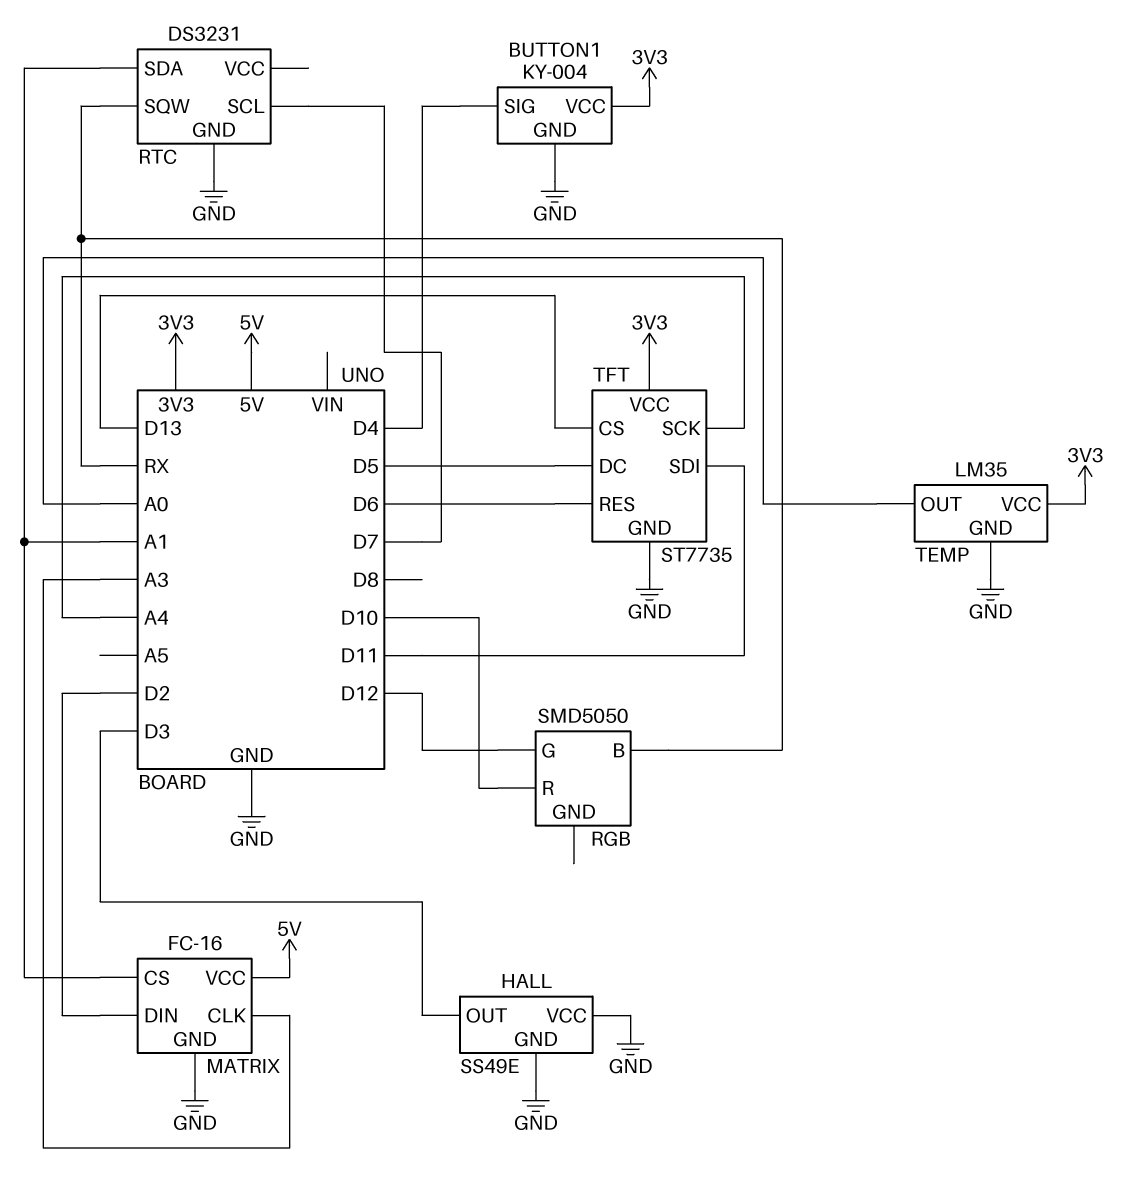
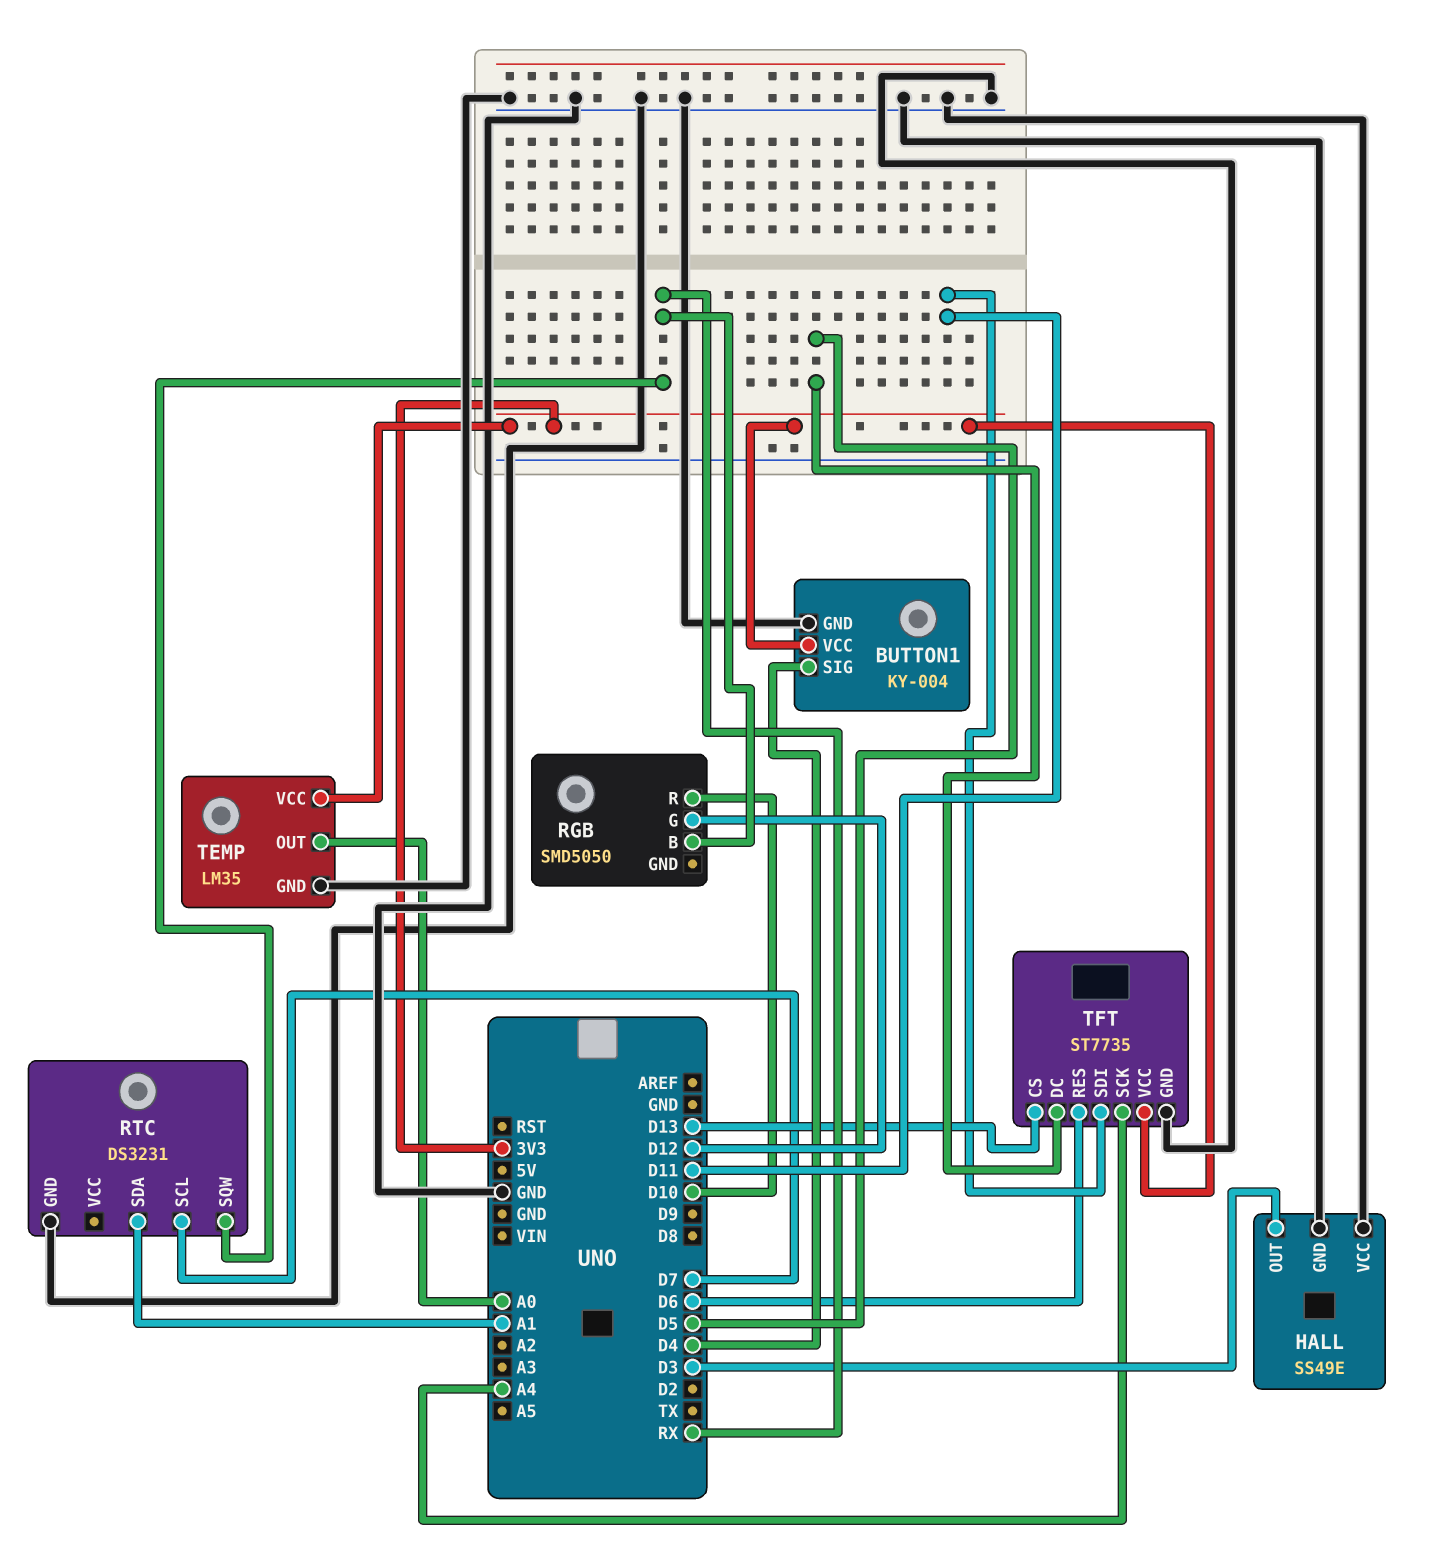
MATRIX: FC-16 -> none
MATRIX pin CLK: A3 -> none
MATRIX pin CS: A1 -> none
MATRIX pin DIN: D2 -> none
MATRIX pin GND: GND -> none
MATRIX pin VCC: 5V -> none

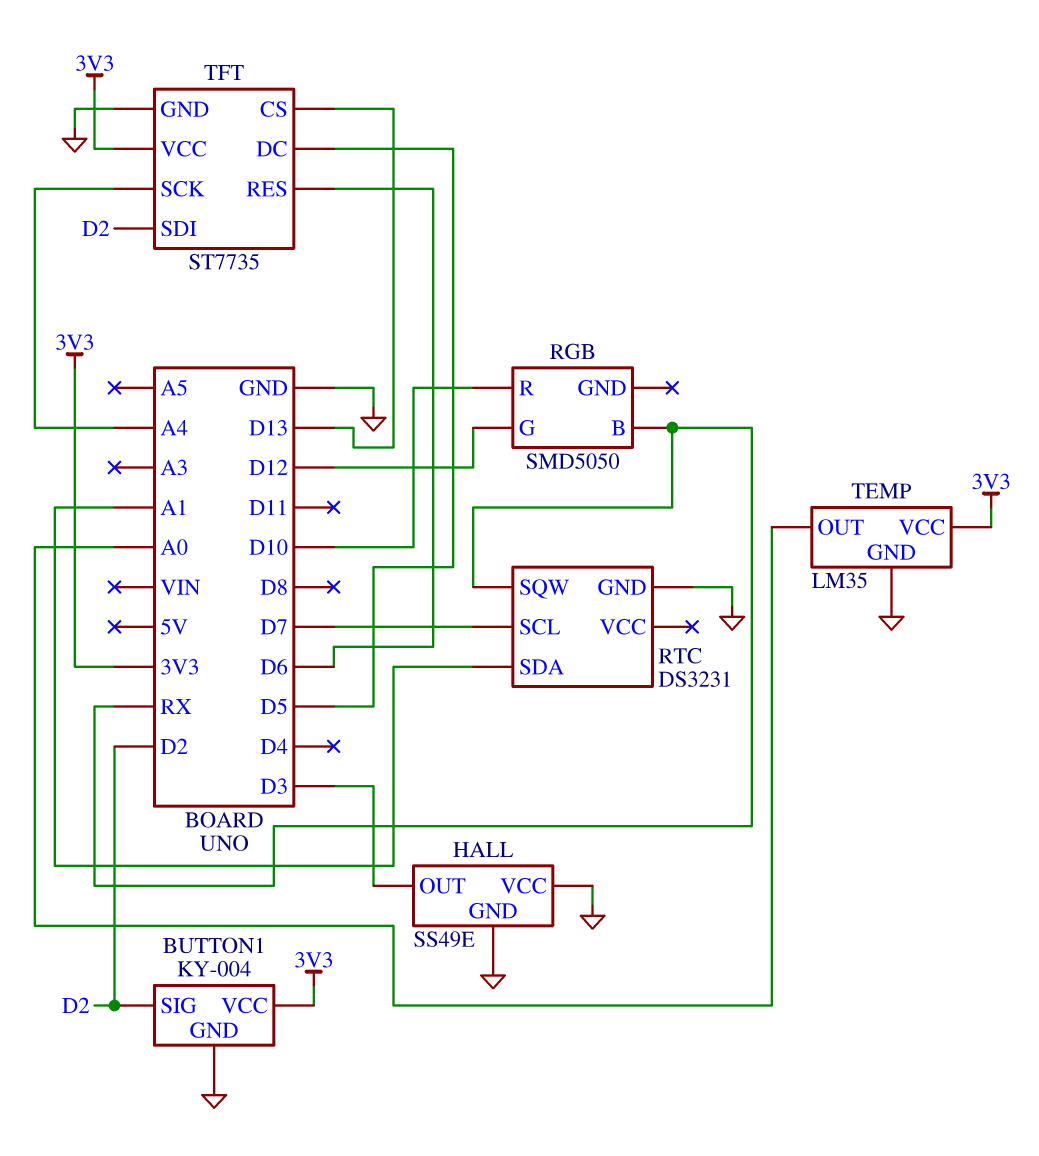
BUTTON1 pin SIG: D4 -> D2
TFT pin SDI: D11 -> D2

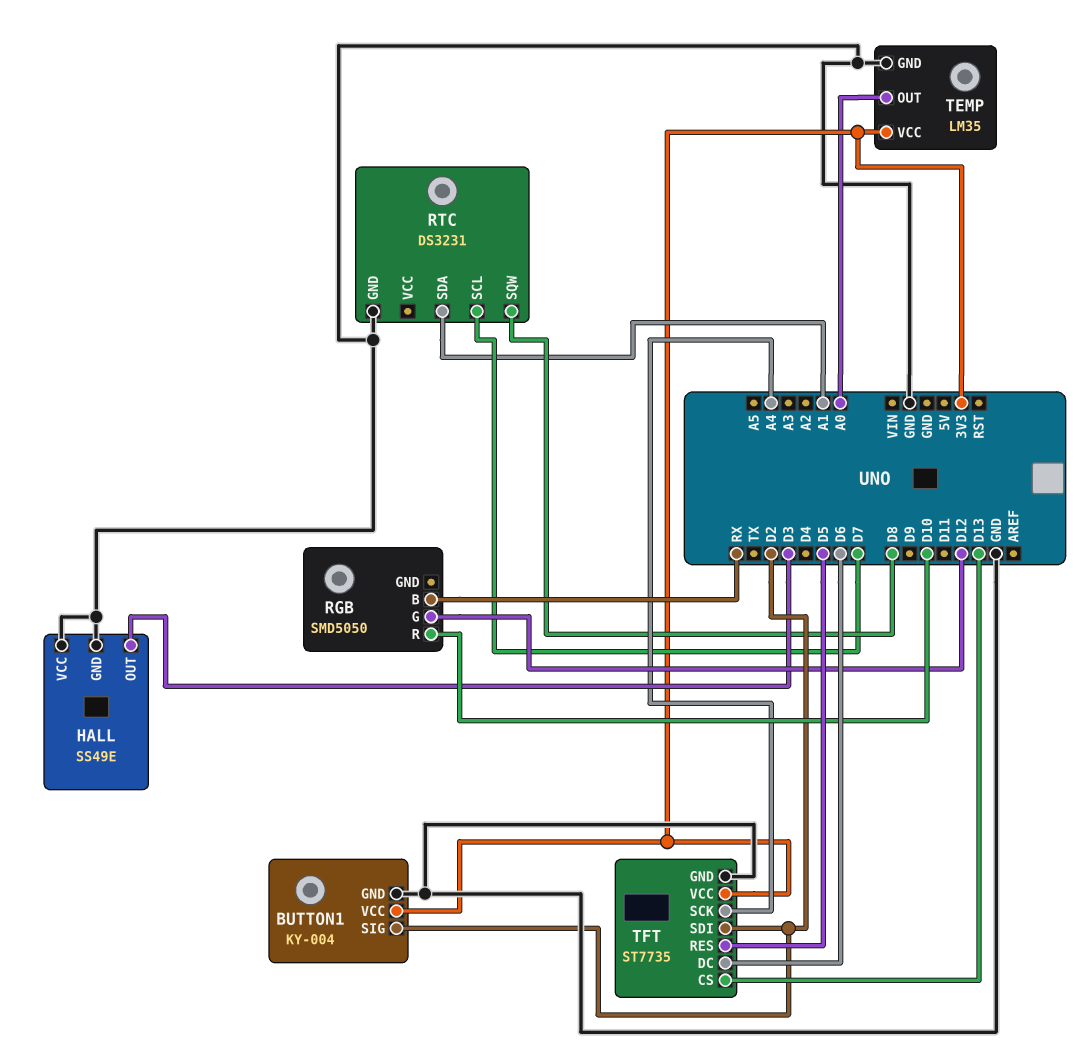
RTC pin SQW: RX -> D8
TFT pin DC: D5 -> D6
TFT pin RES: D6 -> D5

